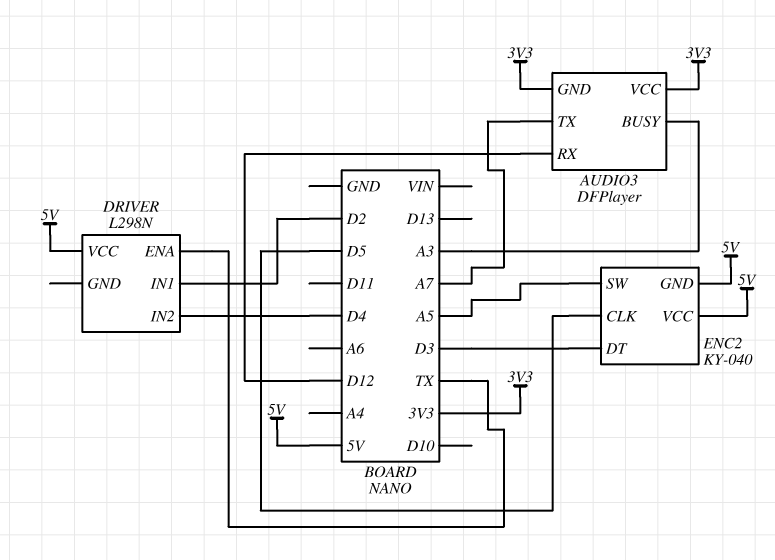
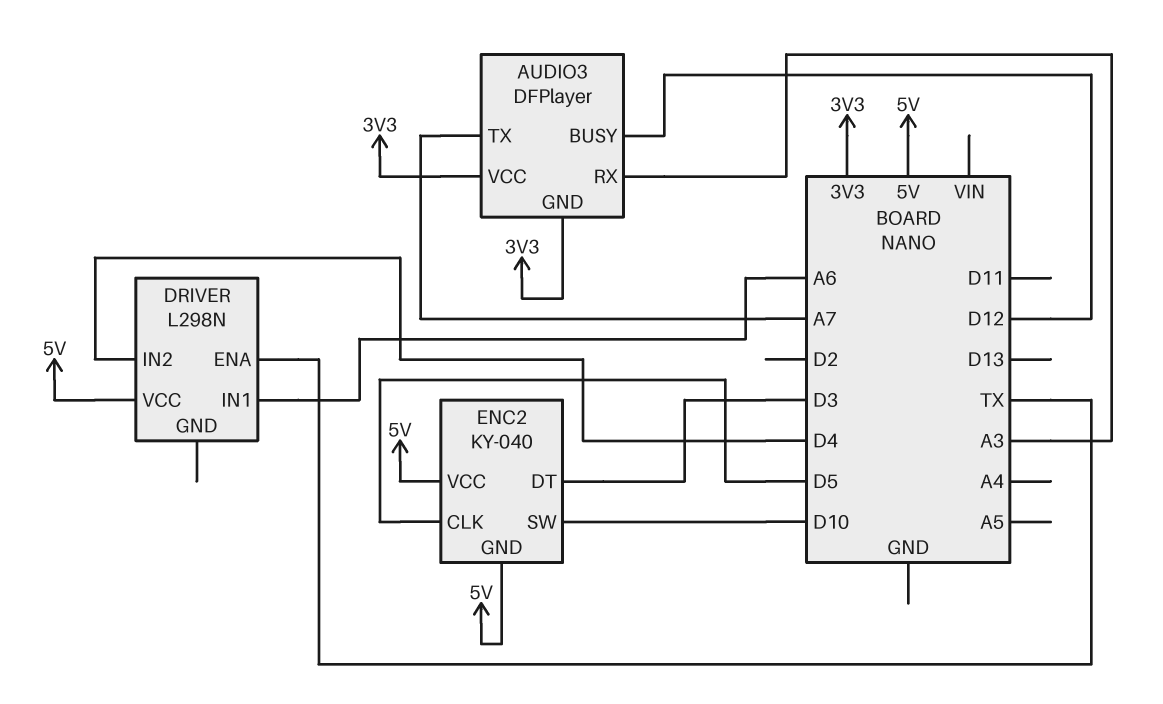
AUDIO3 pin BUSY: A3 -> D12
AUDIO3 pin RX: D12 -> A3
DRIVER pin IN1: D2 -> A6
ENC2 pin SW: A5 -> D10

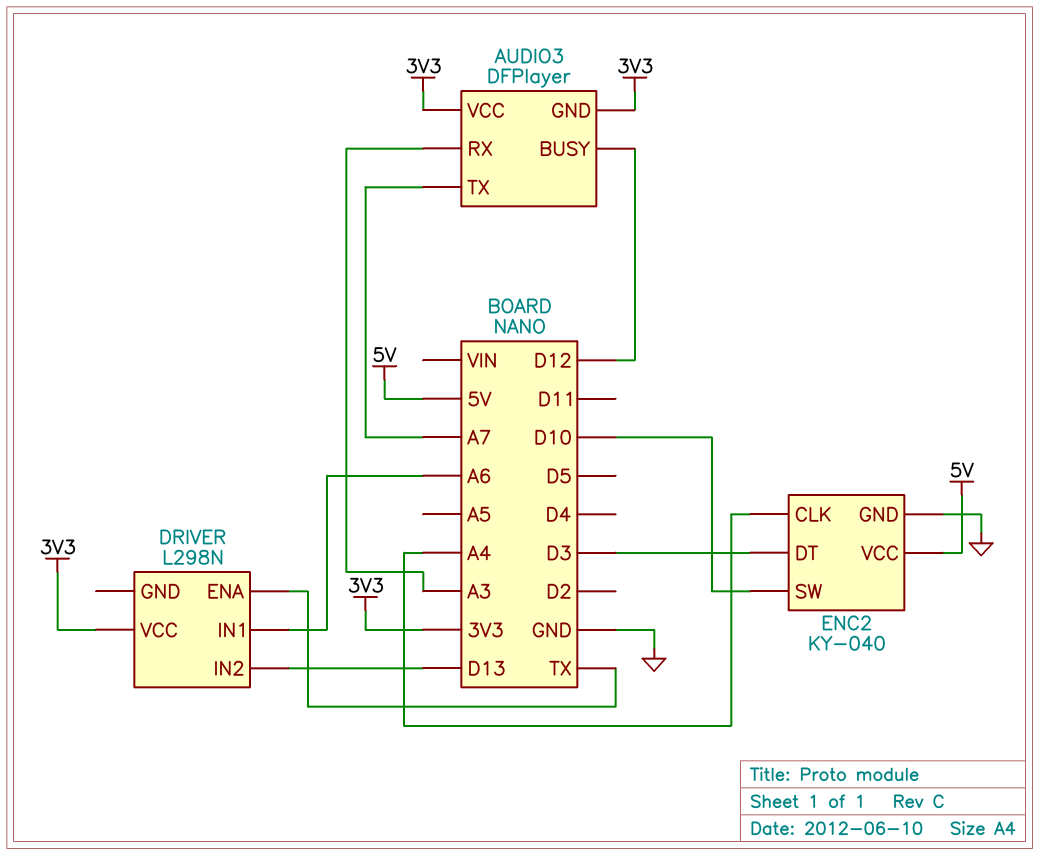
DRIVER pin IN2: D4 -> D13
DRIVER pin VCC: 5V -> 3V3
ENC2 pin CLK: D5 -> A4
ENC2 pin GND: 5V -> GND

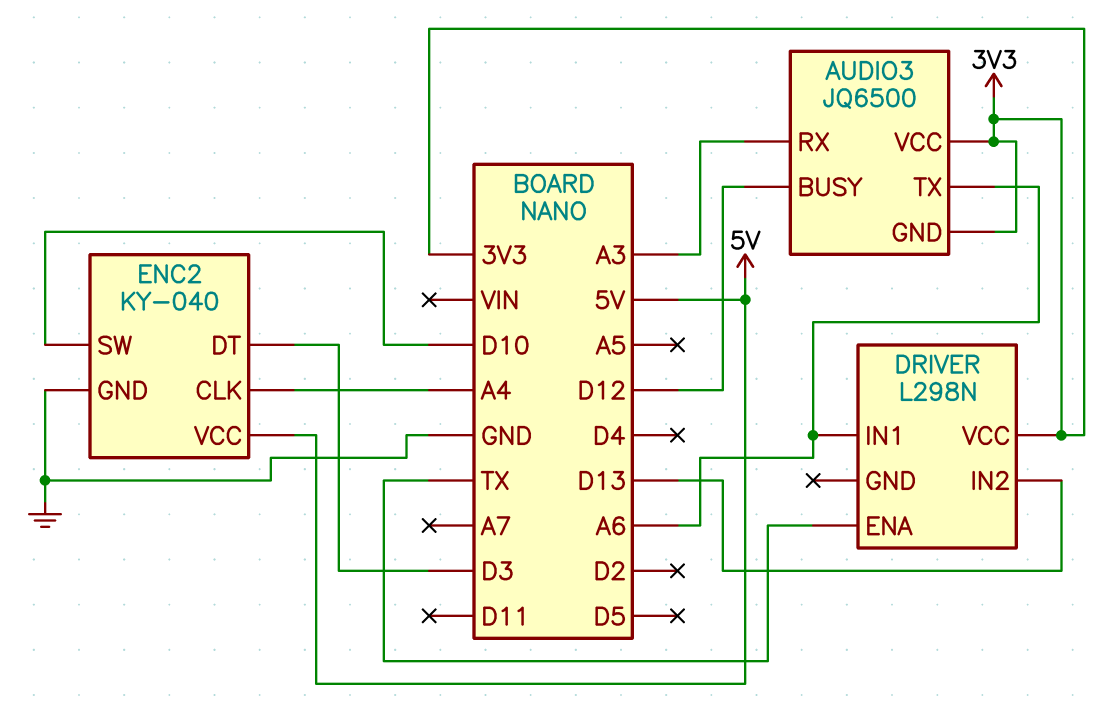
AUDIO3: DFPlayer -> JQ6500
AUDIO3 pin TX: A7 -> A6

